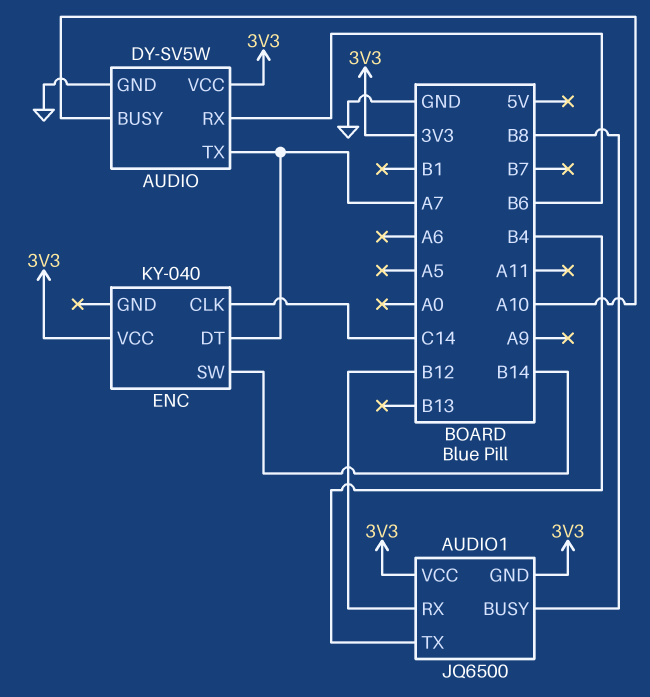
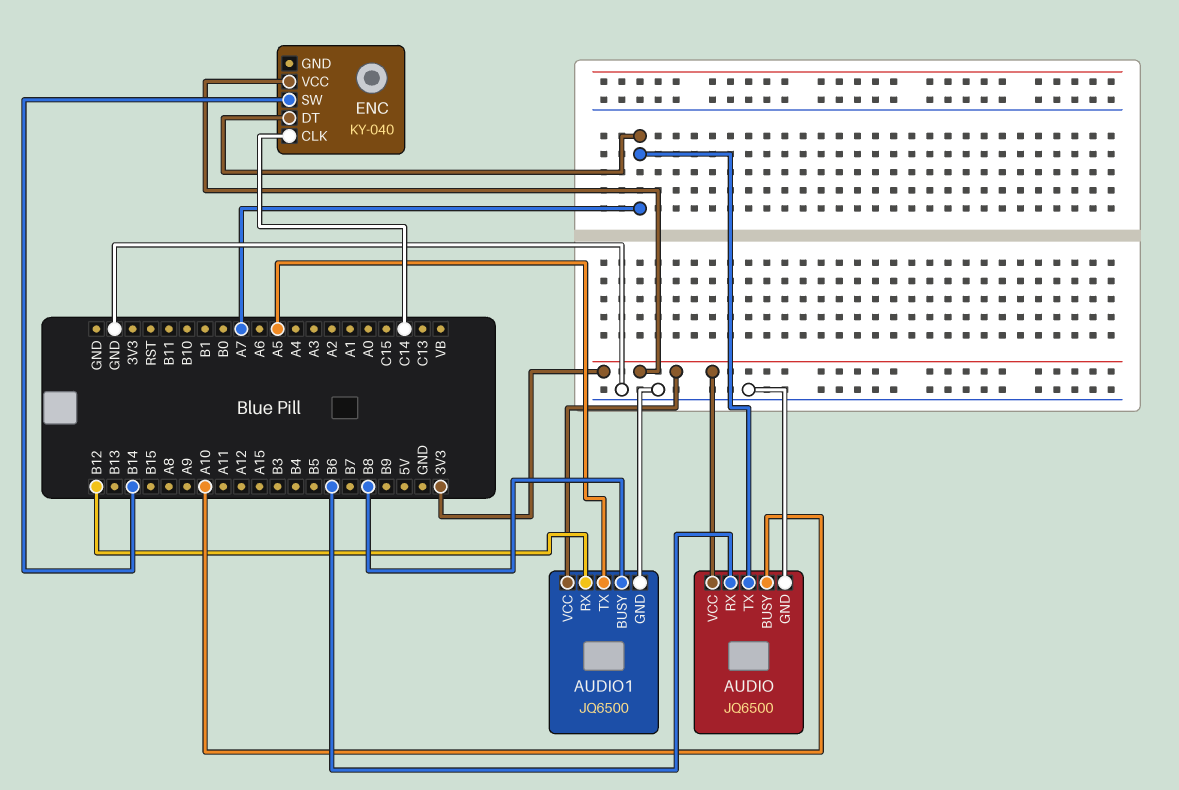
AUDIO: DY-SV5W -> JQ6500
AUDIO1 pin GND: 3V3 -> GND
AUDIO1 pin TX: B4 -> A5

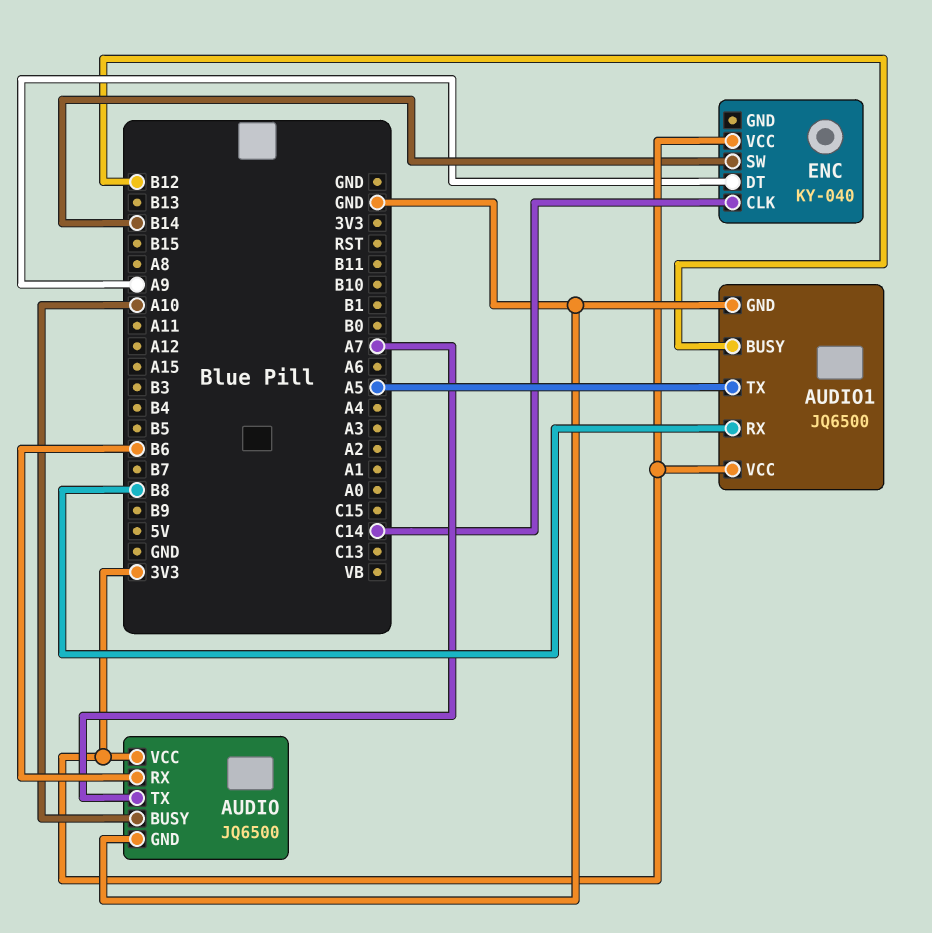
AUDIO1 pin BUSY: B8 -> B12
AUDIO1 pin RX: B12 -> B8
ENC pin DT: A7 -> A9

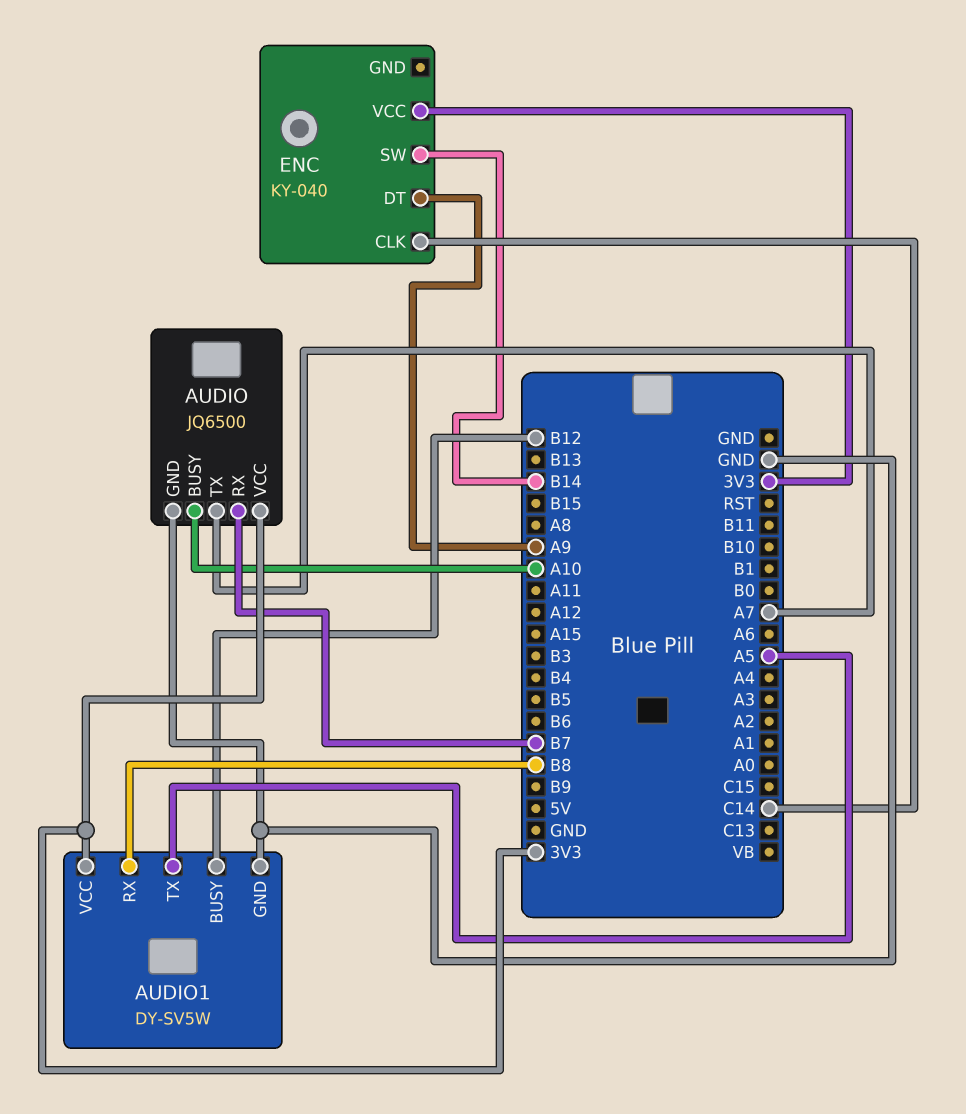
AUDIO pin RX: B6 -> B7
AUDIO1: JQ6500 -> DY-SV5W

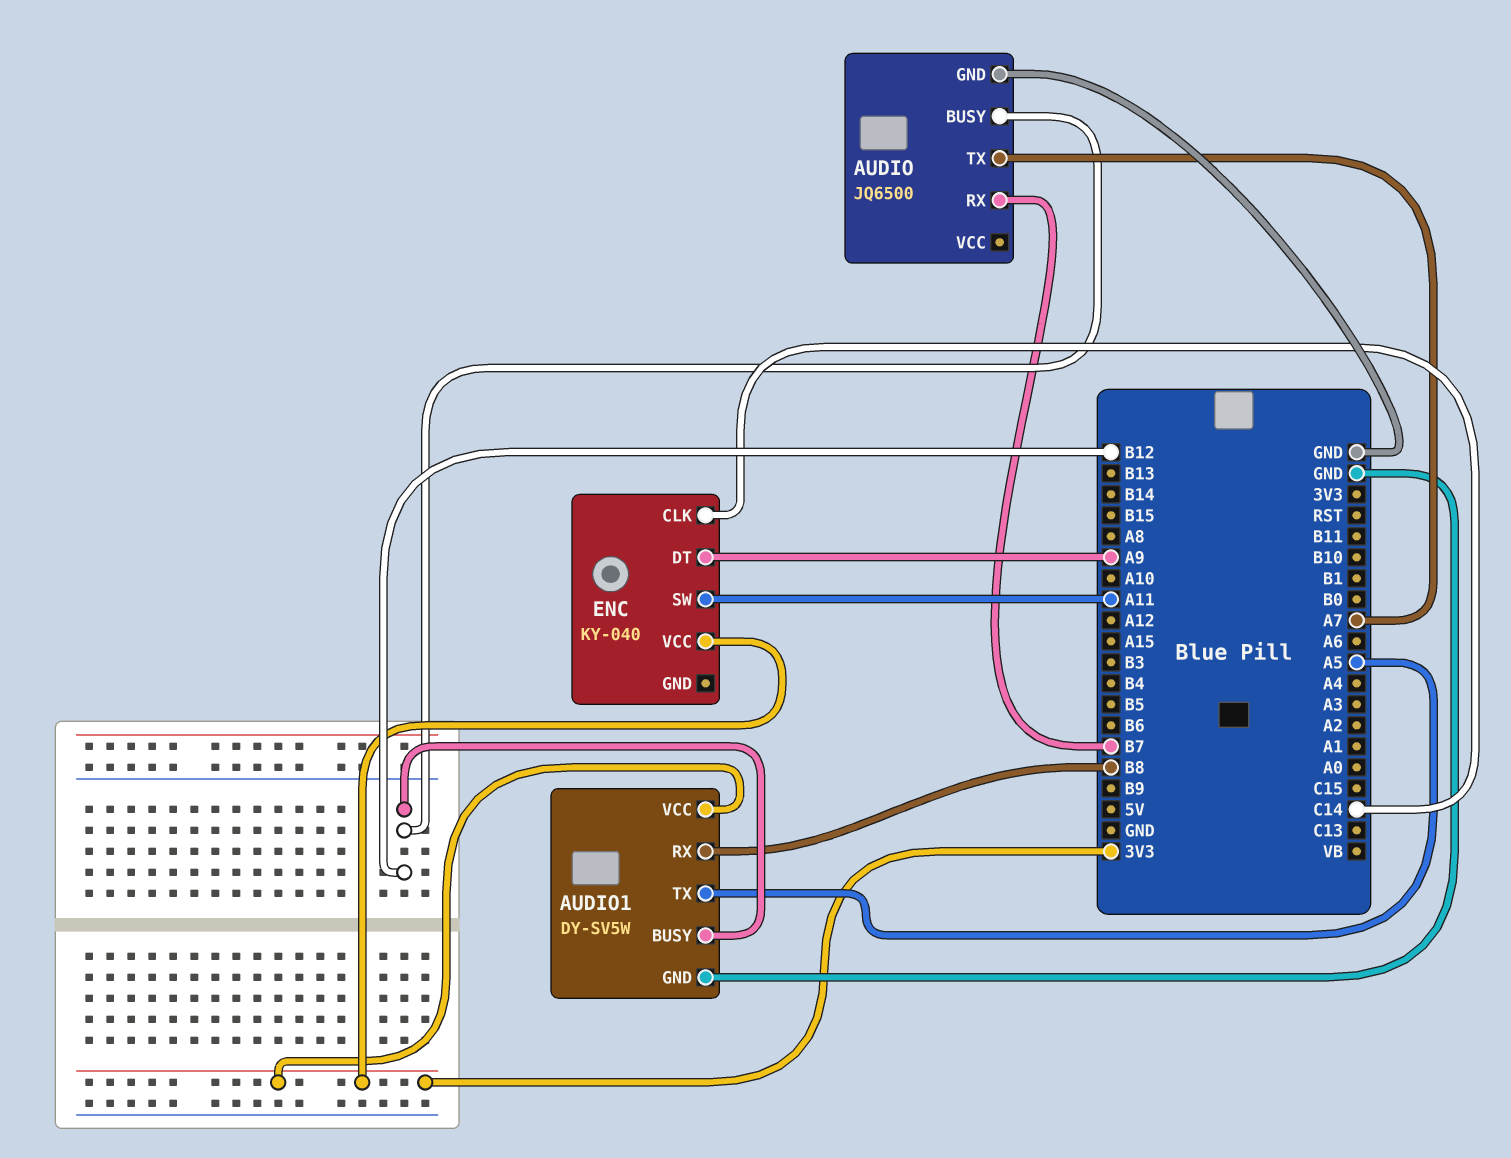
AUDIO pin BUSY: A10 -> B12
AUDIO pin VCC: 3V3 -> none
ENC pin SW: B14 -> A11

